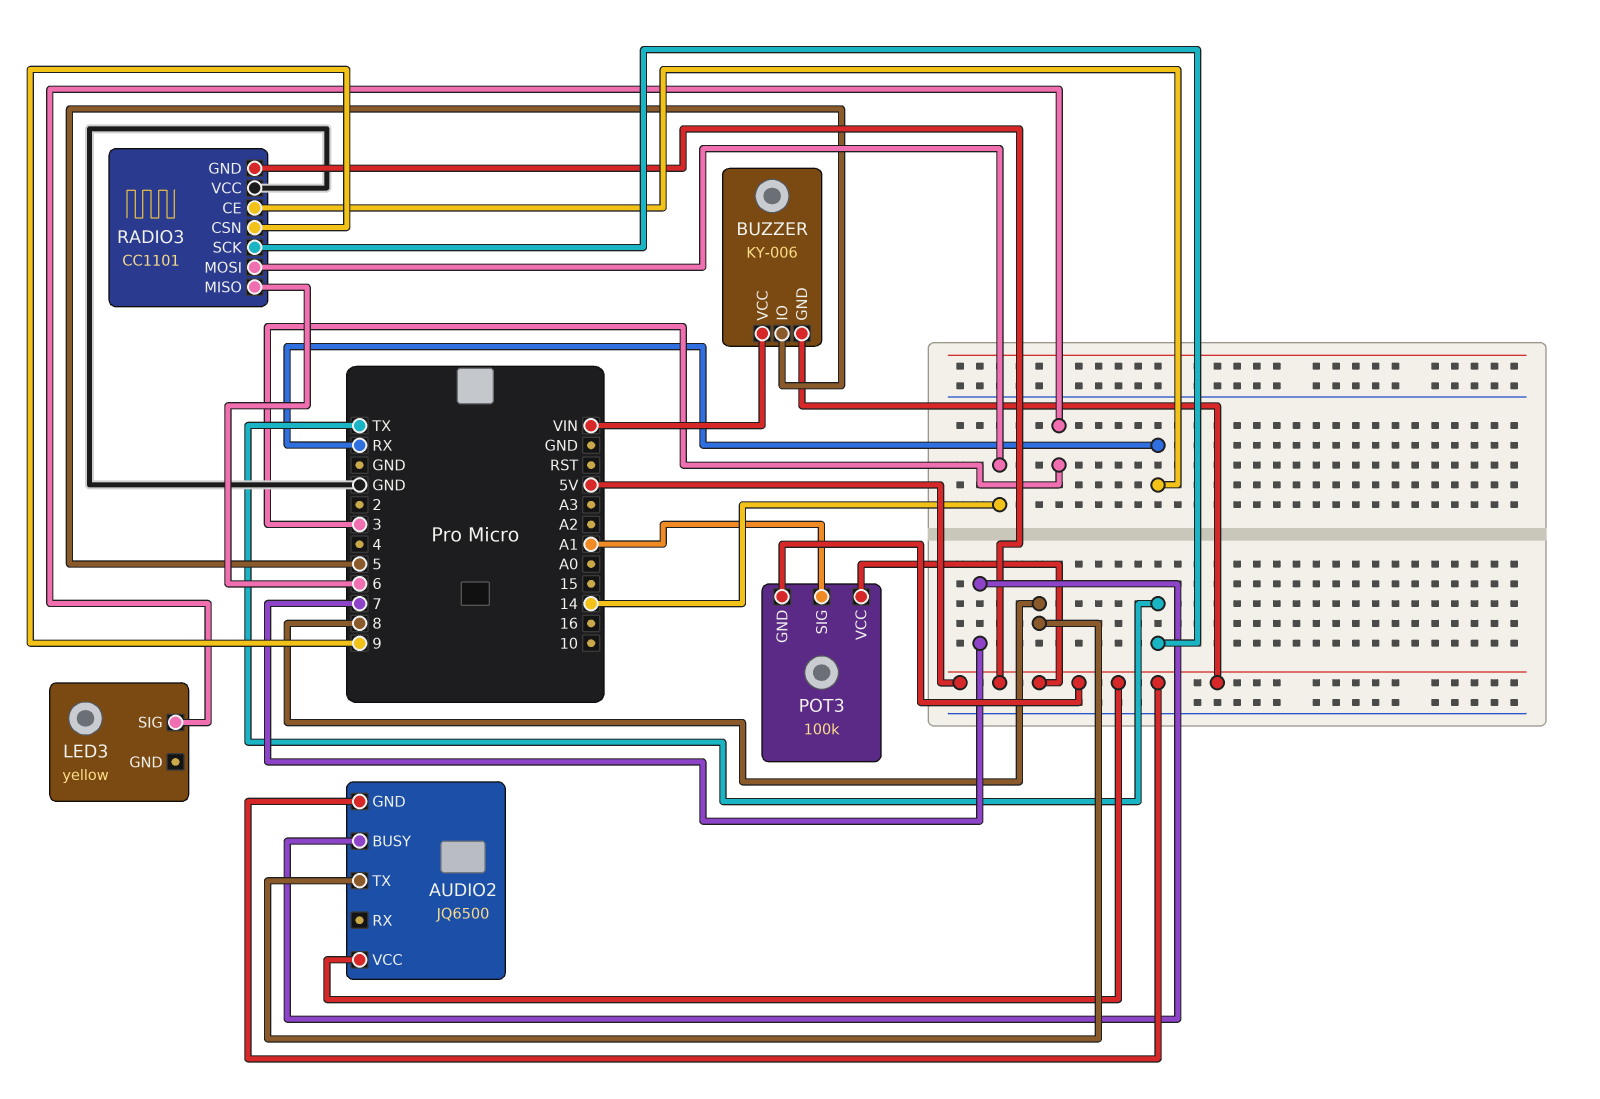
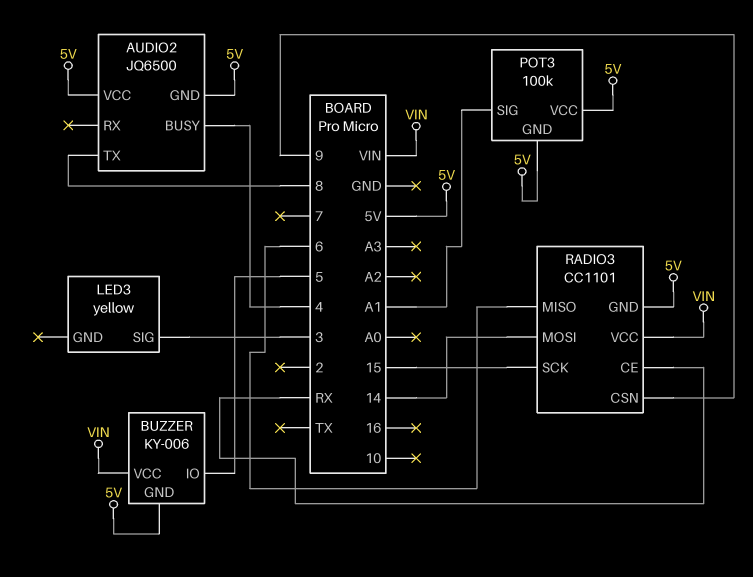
AUDIO2 pin BUSY: 7 -> 4
RADIO3 pin SCK: TX -> 15
RADIO3 pin VCC: GND -> VIN

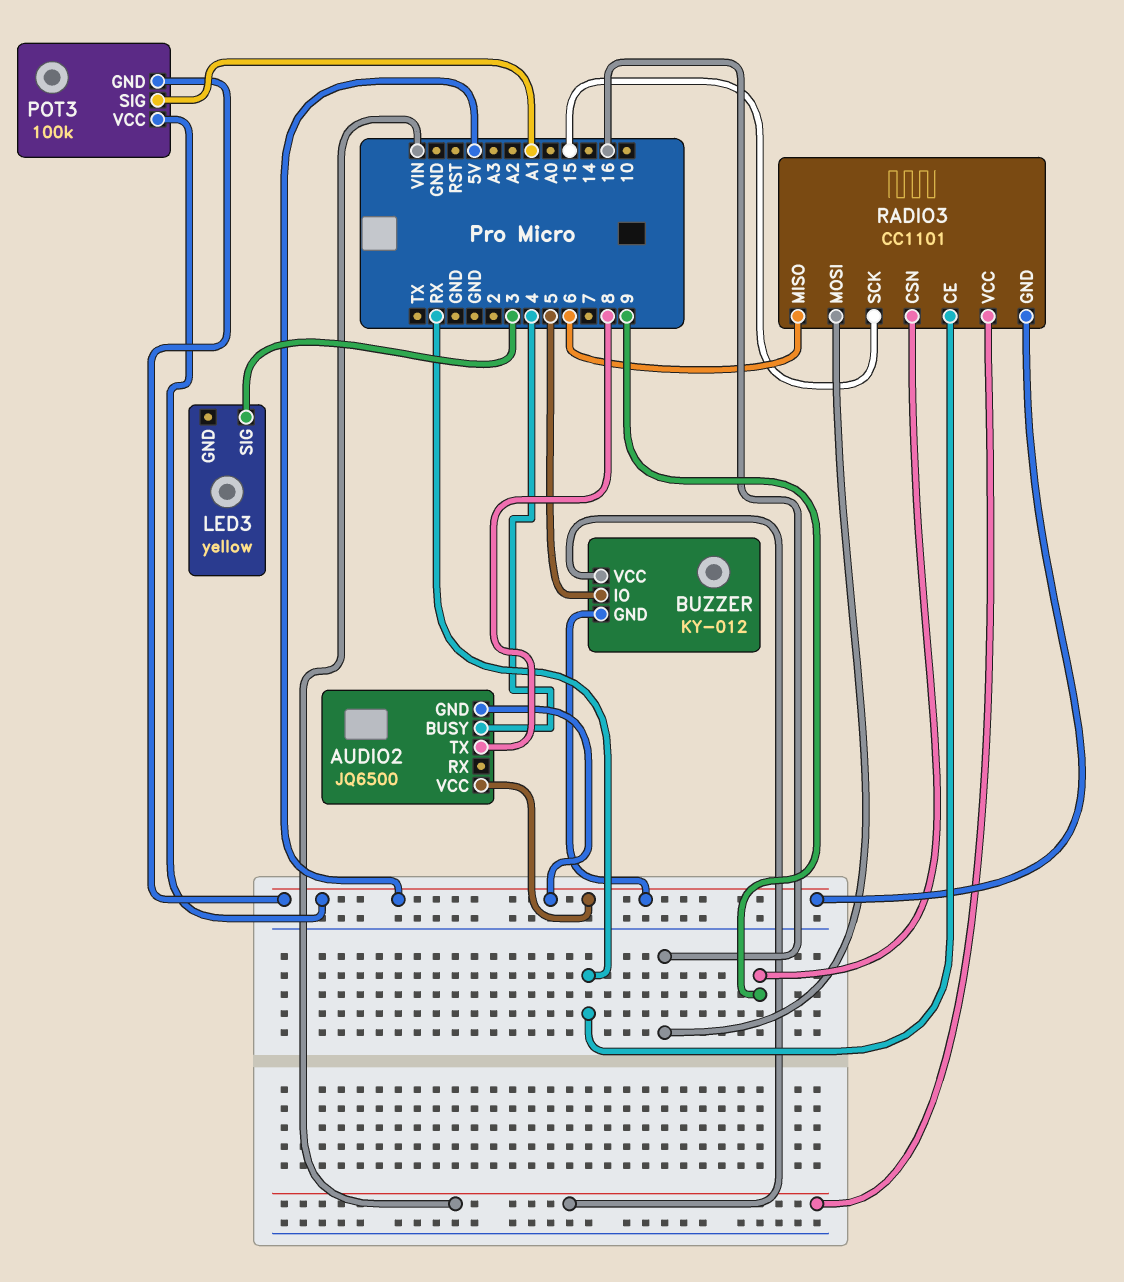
BUZZER: KY-006 -> KY-012
RADIO3 pin MOSI: 14 -> 16

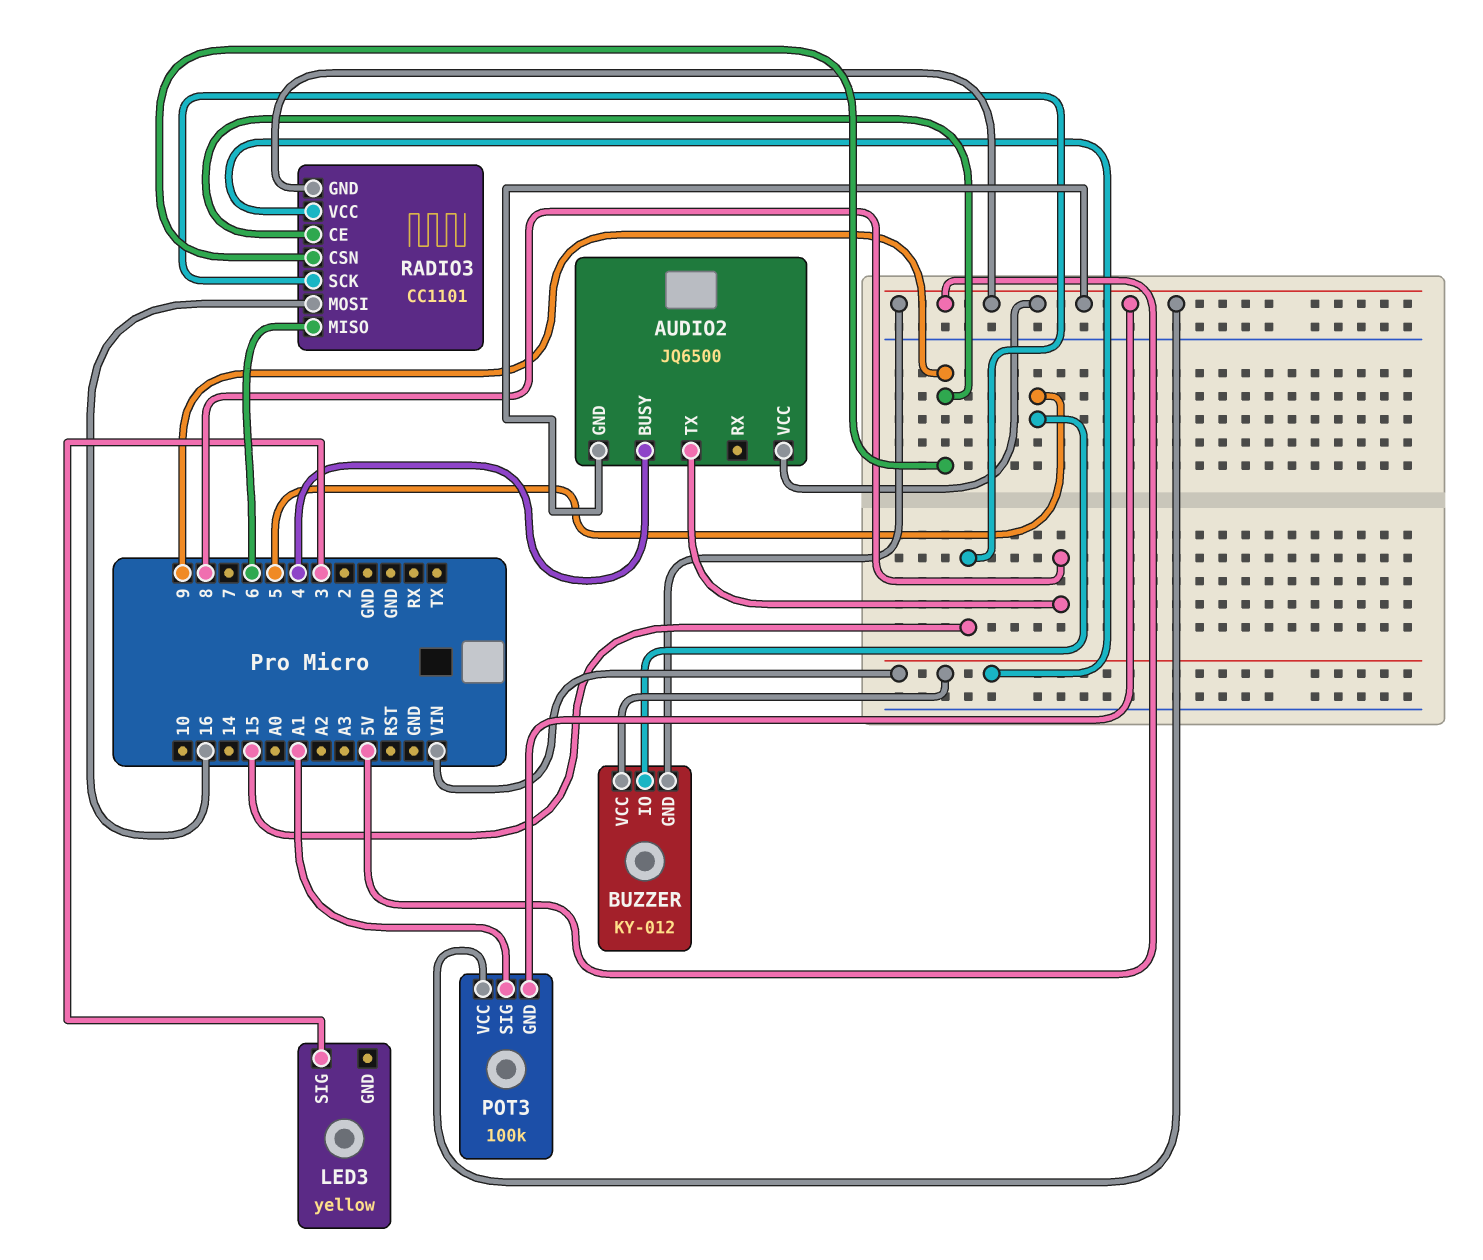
RADIO3 pin CE: RX -> 9

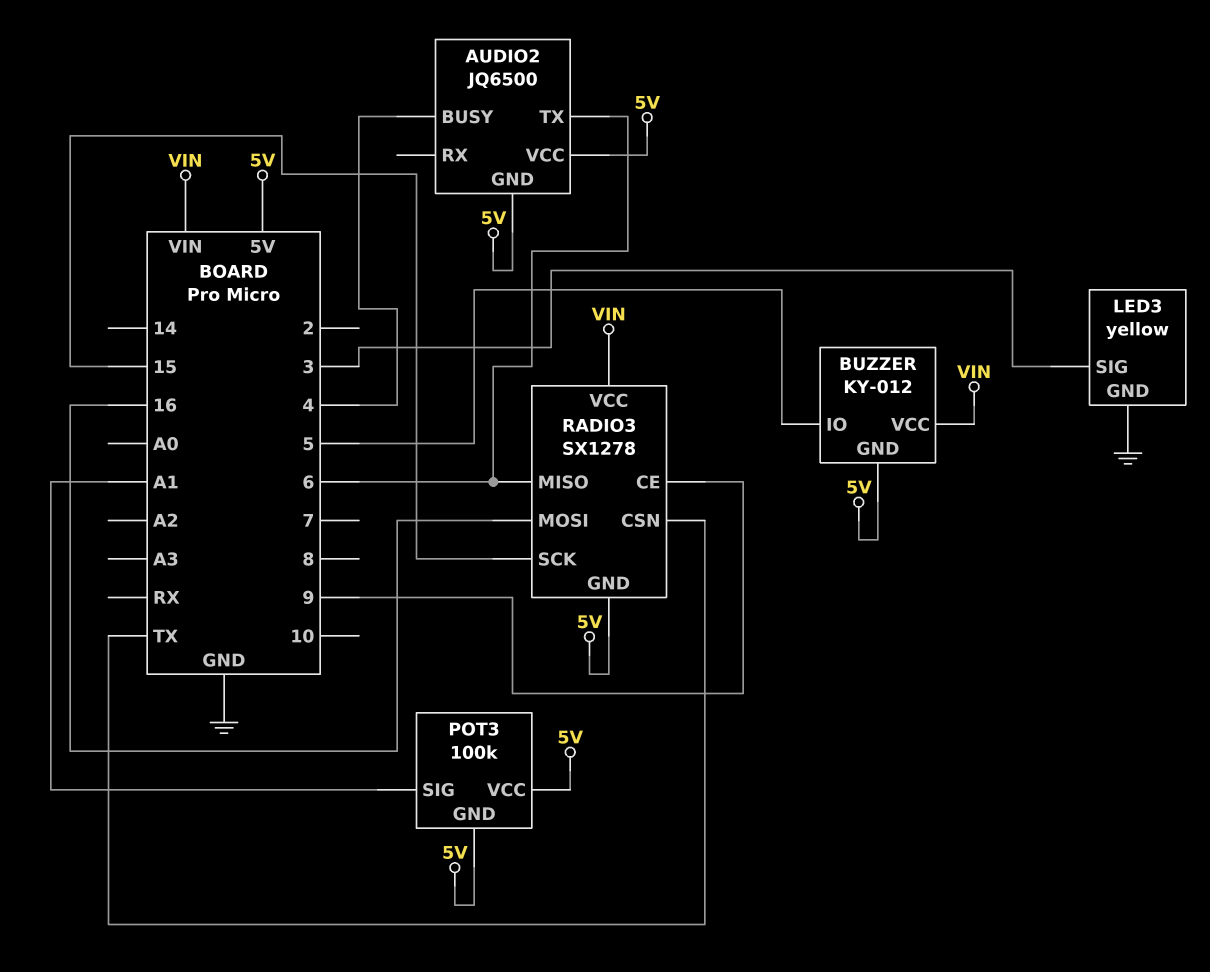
AUDIO2 pin TX: 8 -> 6
LED3 pin GND: none -> GND
RADIO3: CC1101 -> SX1278
RADIO3 pin CSN: 9 -> TX

